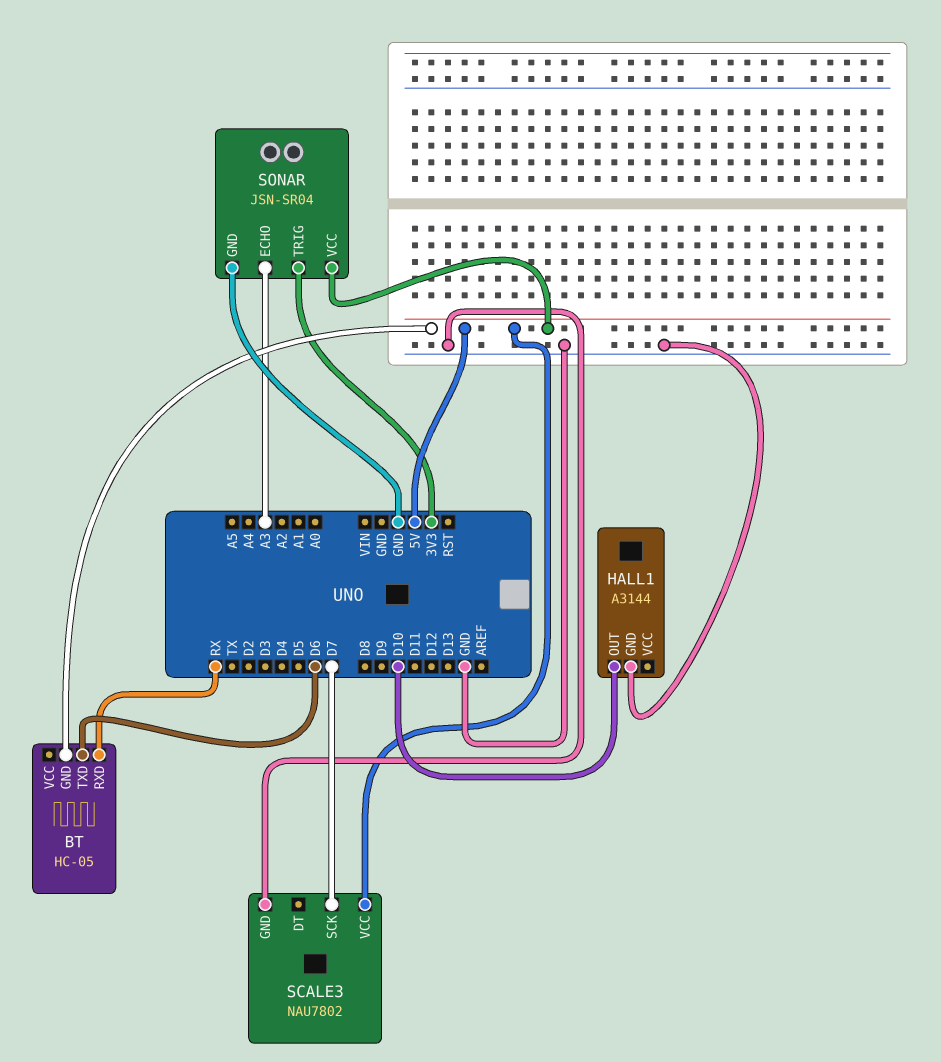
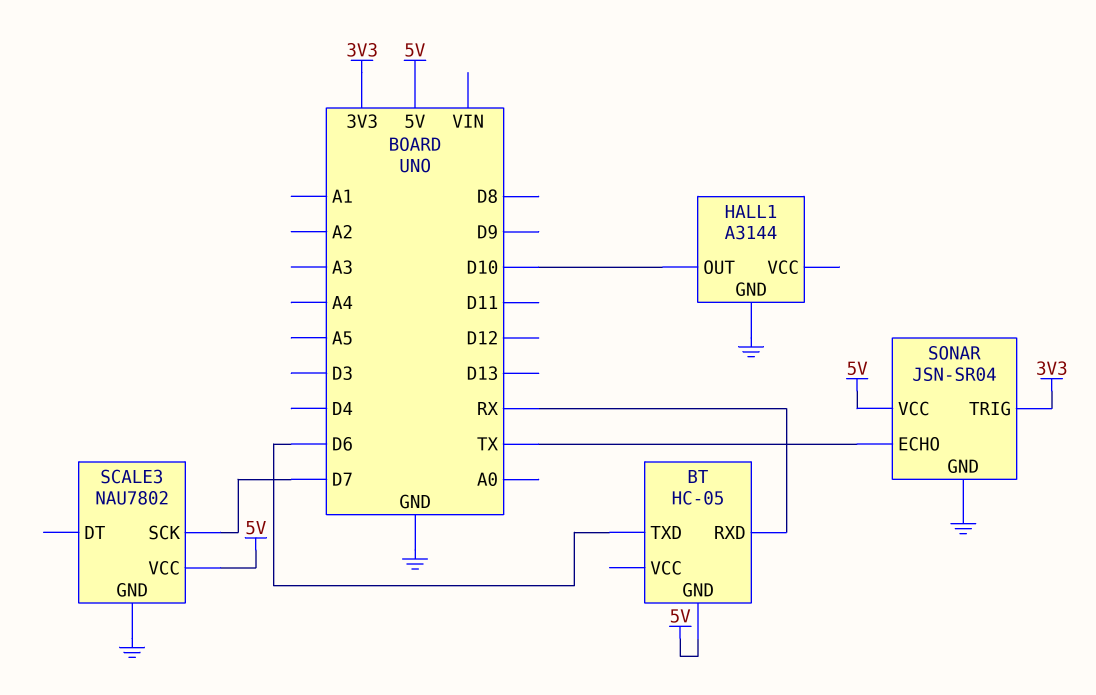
SONAR pin ECHO: A3 -> TX

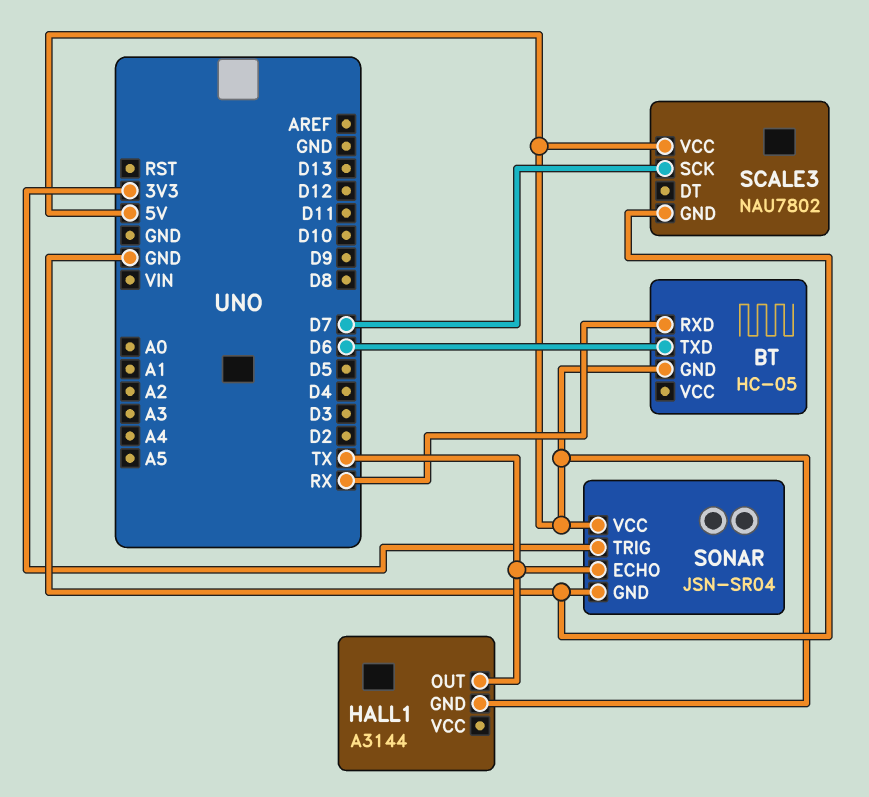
HALL1 pin GND: GND -> 5V
HALL1 pin OUT: D10 -> TX

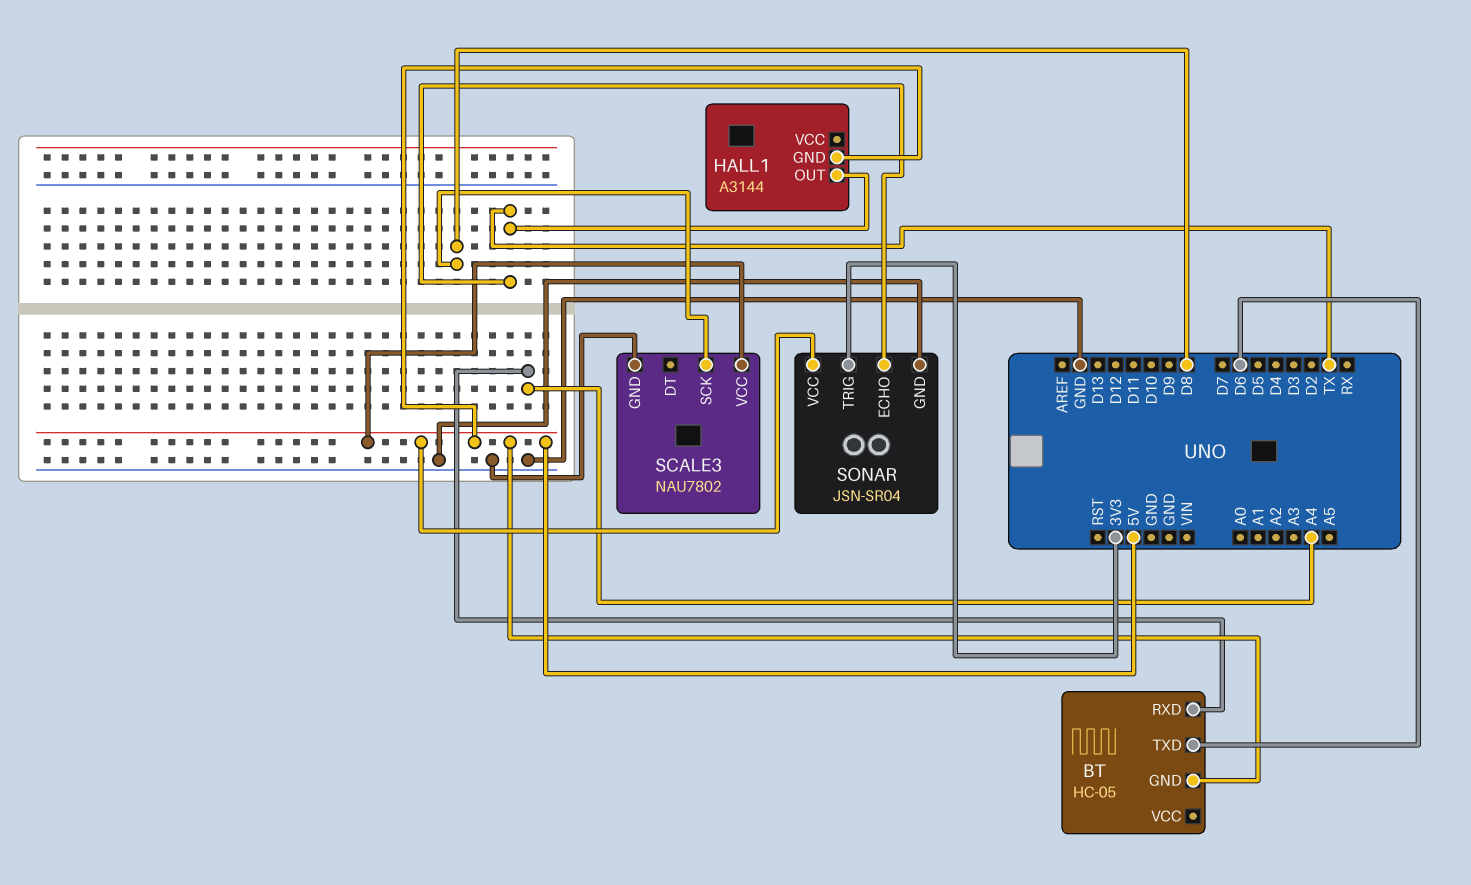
BT pin RXD: RX -> A4
SCALE3 pin SCK: D7 -> D8

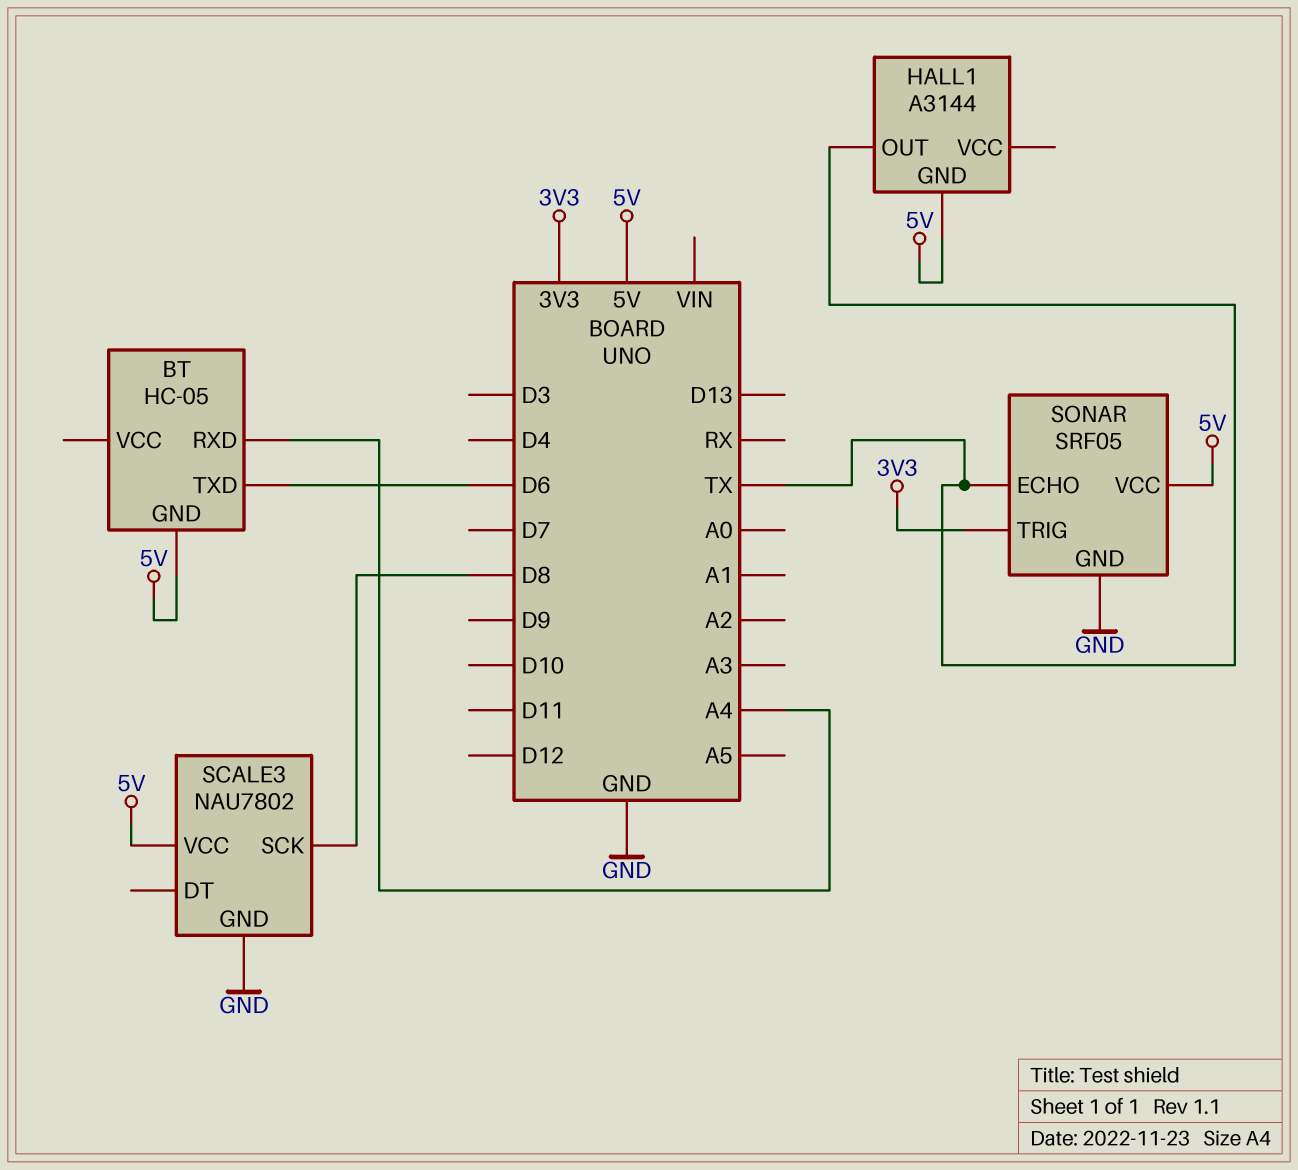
SONAR: JSN-SR04 -> SRF05

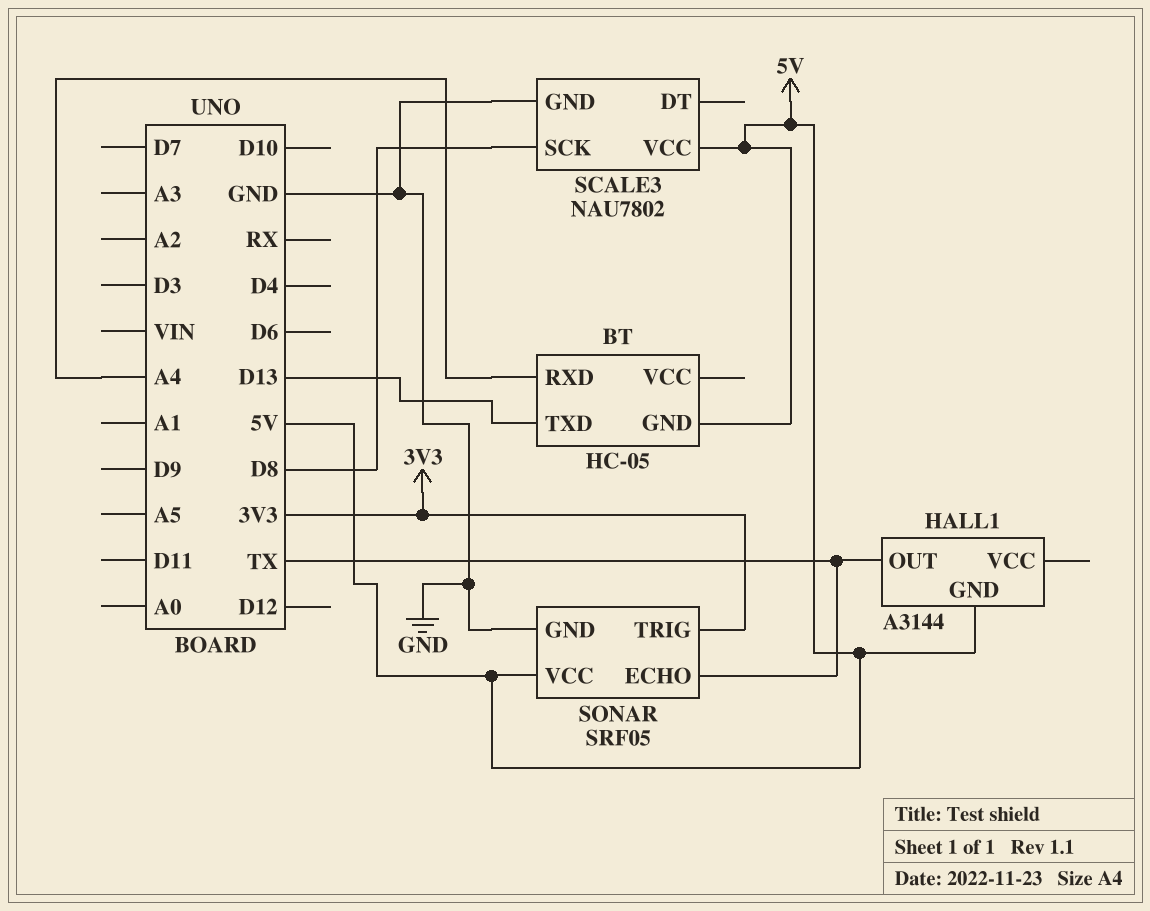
BT pin TXD: D6 -> D13

